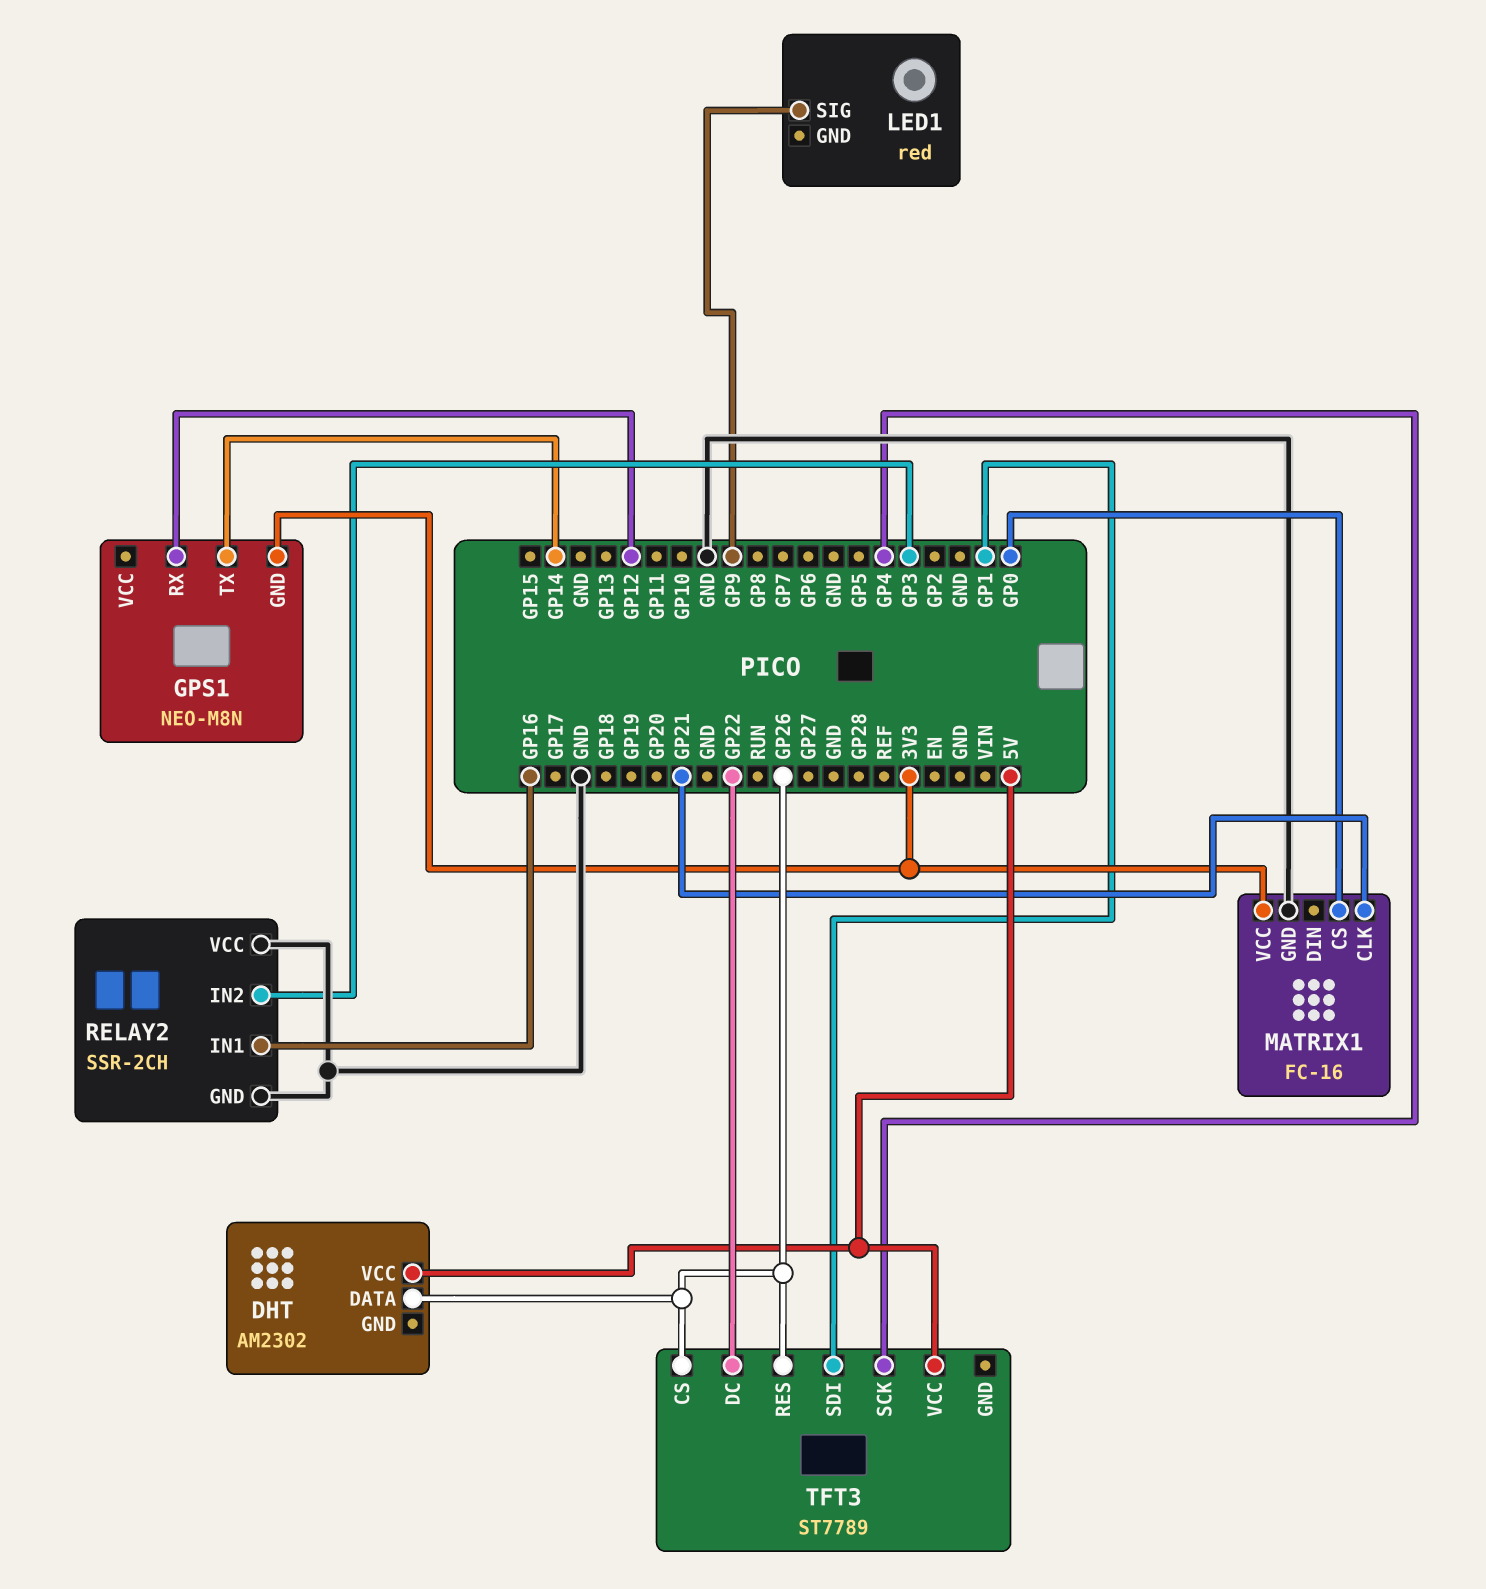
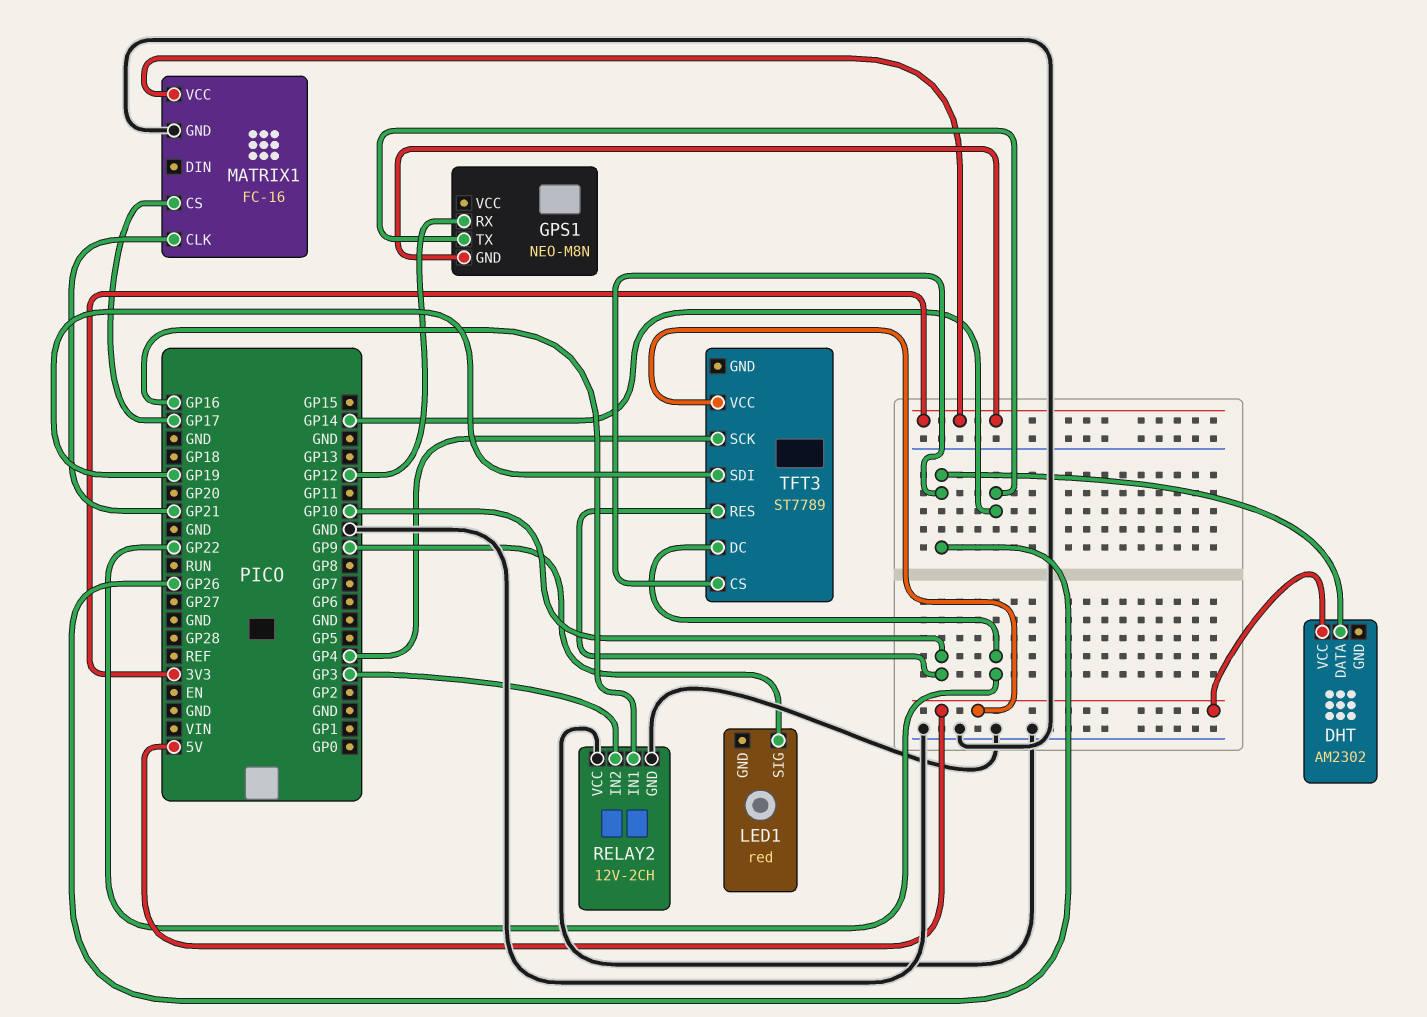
MATRIX1 pin CS: GP0 -> GP17
RELAY2: SSR-2CH -> 12V-2CH
TFT3 pin RES: GP26 -> GP10
TFT3 pin SDI: GP1 -> GP19

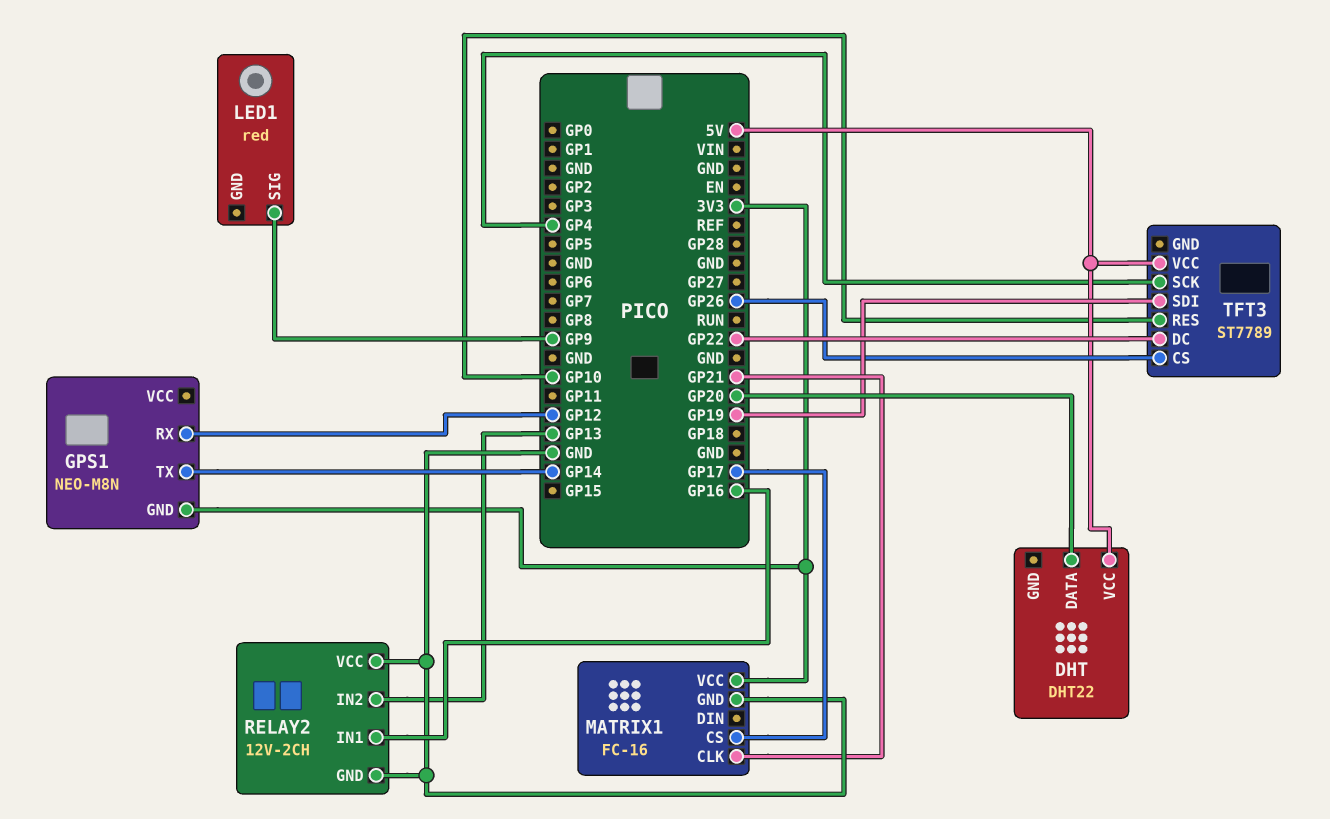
DHT: AM2302 -> DHT22
DHT pin DATA: GP26 -> GP20
RELAY2 pin IN2: GP3 -> GP13

